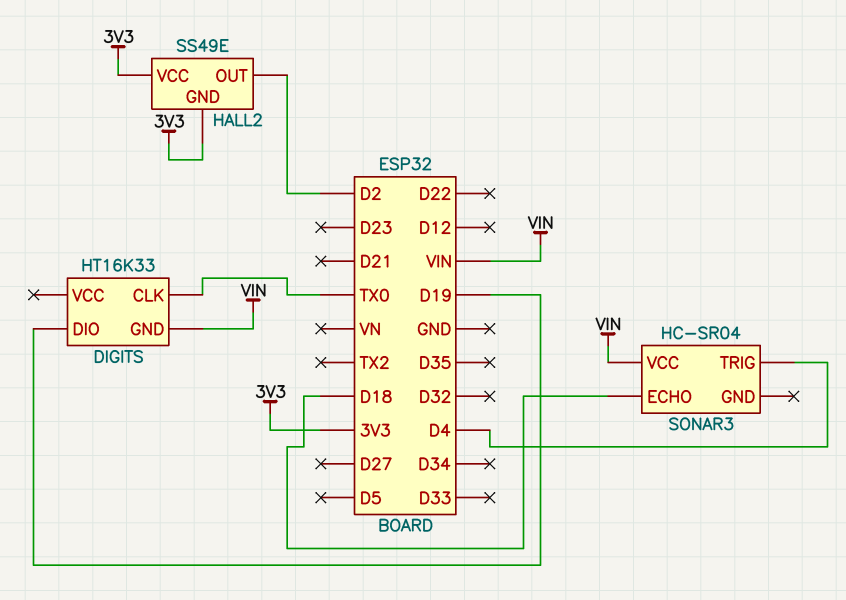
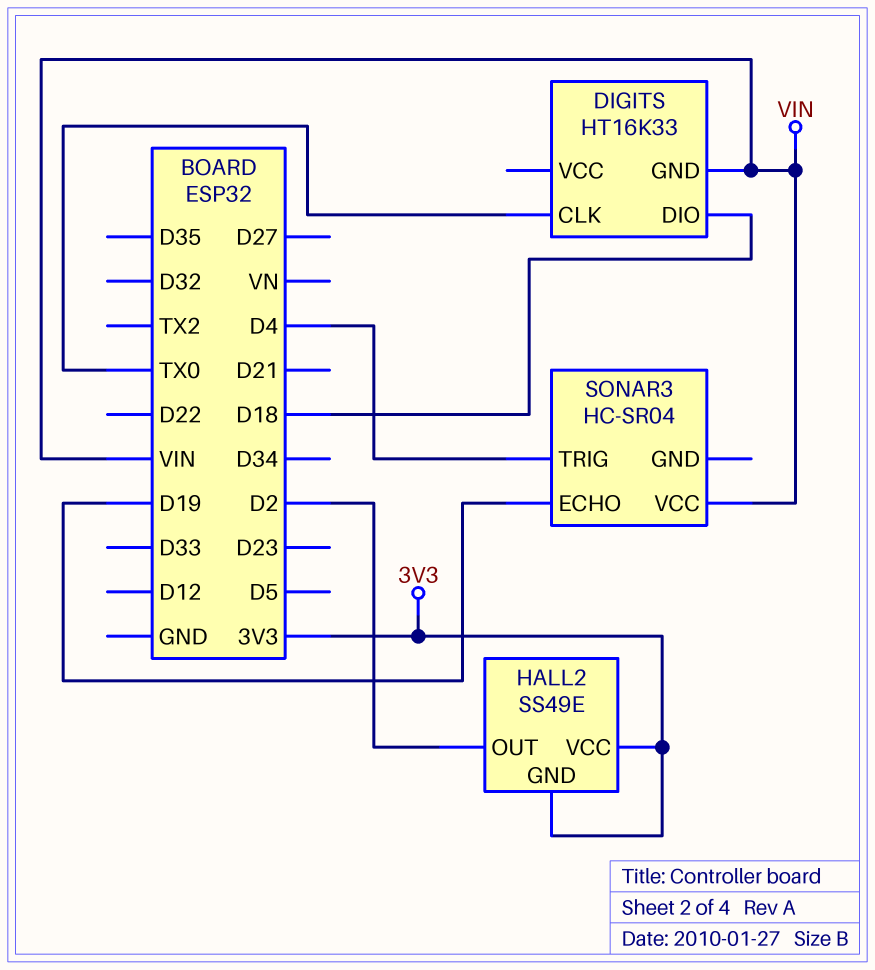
DIGITS pin DIO: D19 -> D18
SONAR3 pin ECHO: D18 -> D19

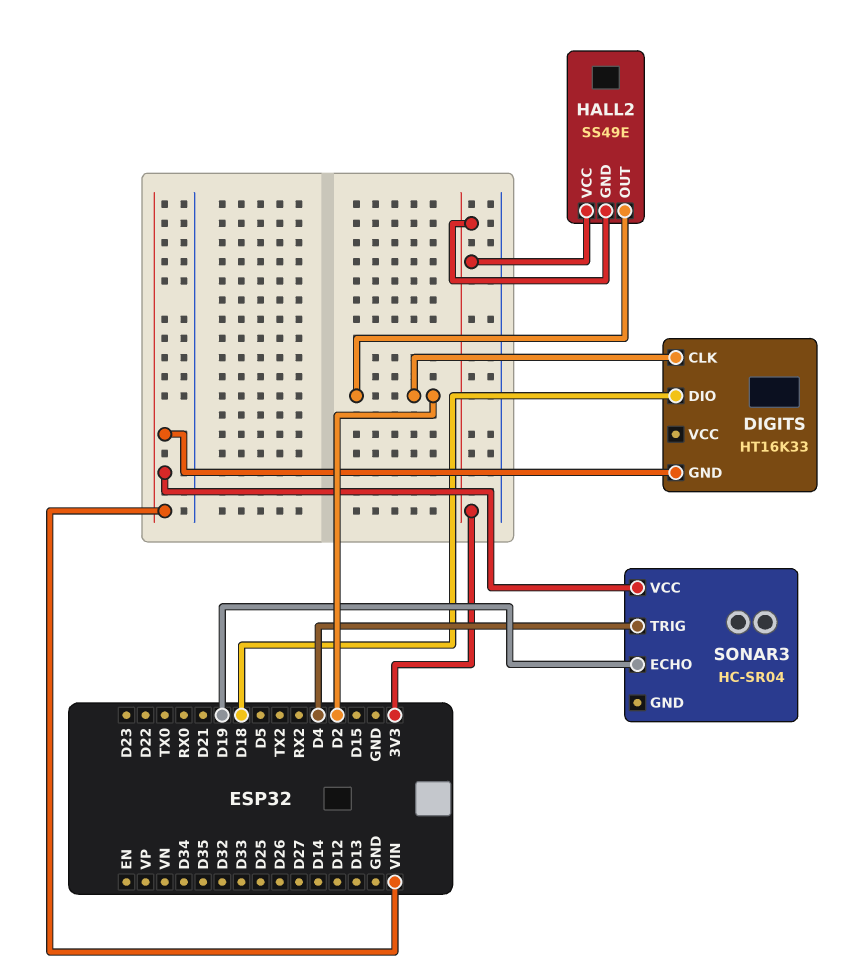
DIGITS pin CLK: TX0 -> D2

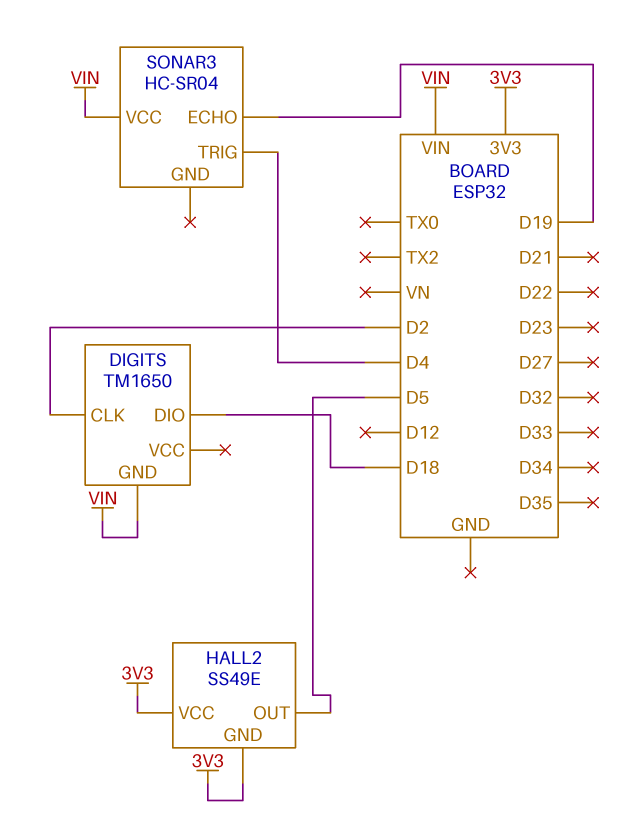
DIGITS: HT16K33 -> TM1650
HALL2 pin OUT: D2 -> D5

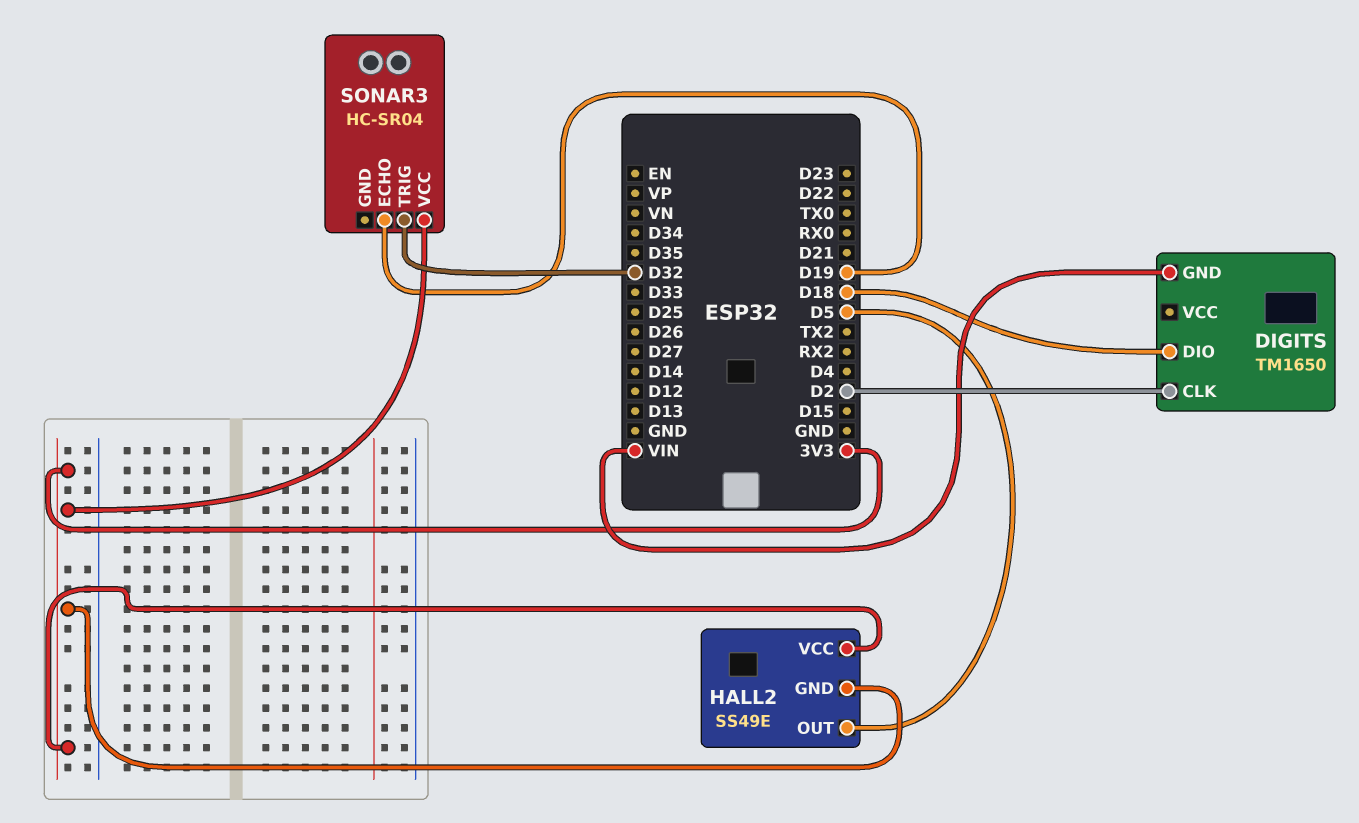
SONAR3 pin TRIG: D4 -> D32
SONAR3 pin VCC: VIN -> 3V3

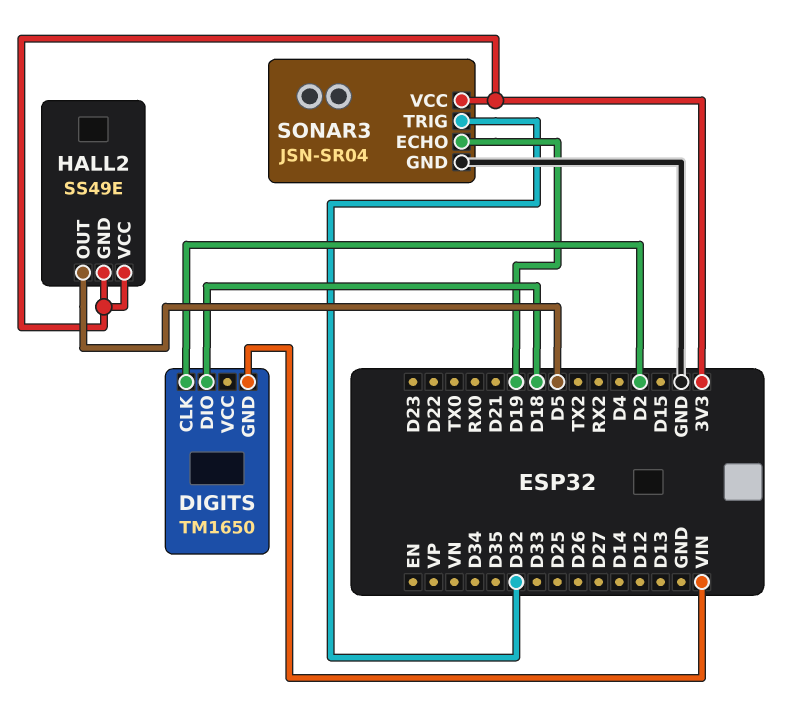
SONAR3: HC-SR04 -> JSN-SR04
SONAR3 pin GND: none -> GND

